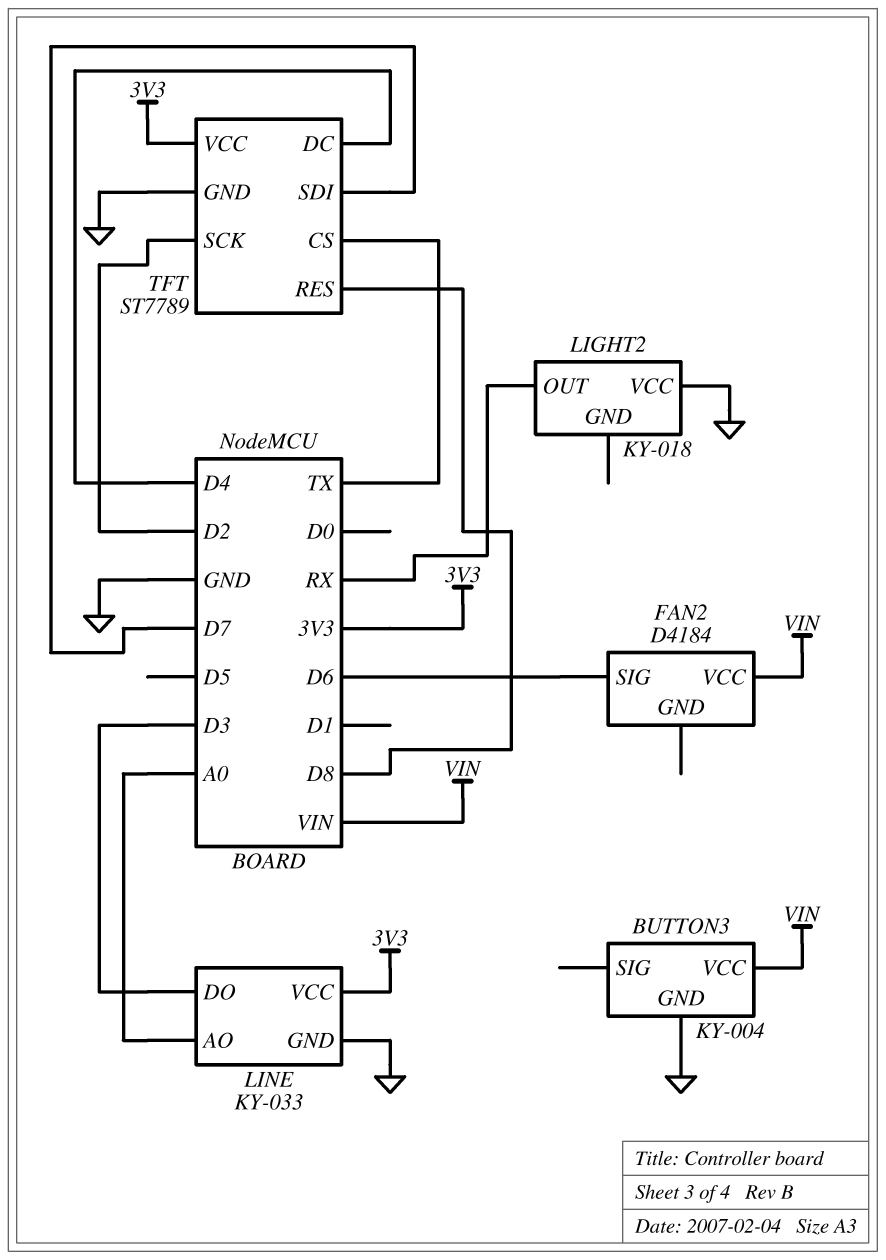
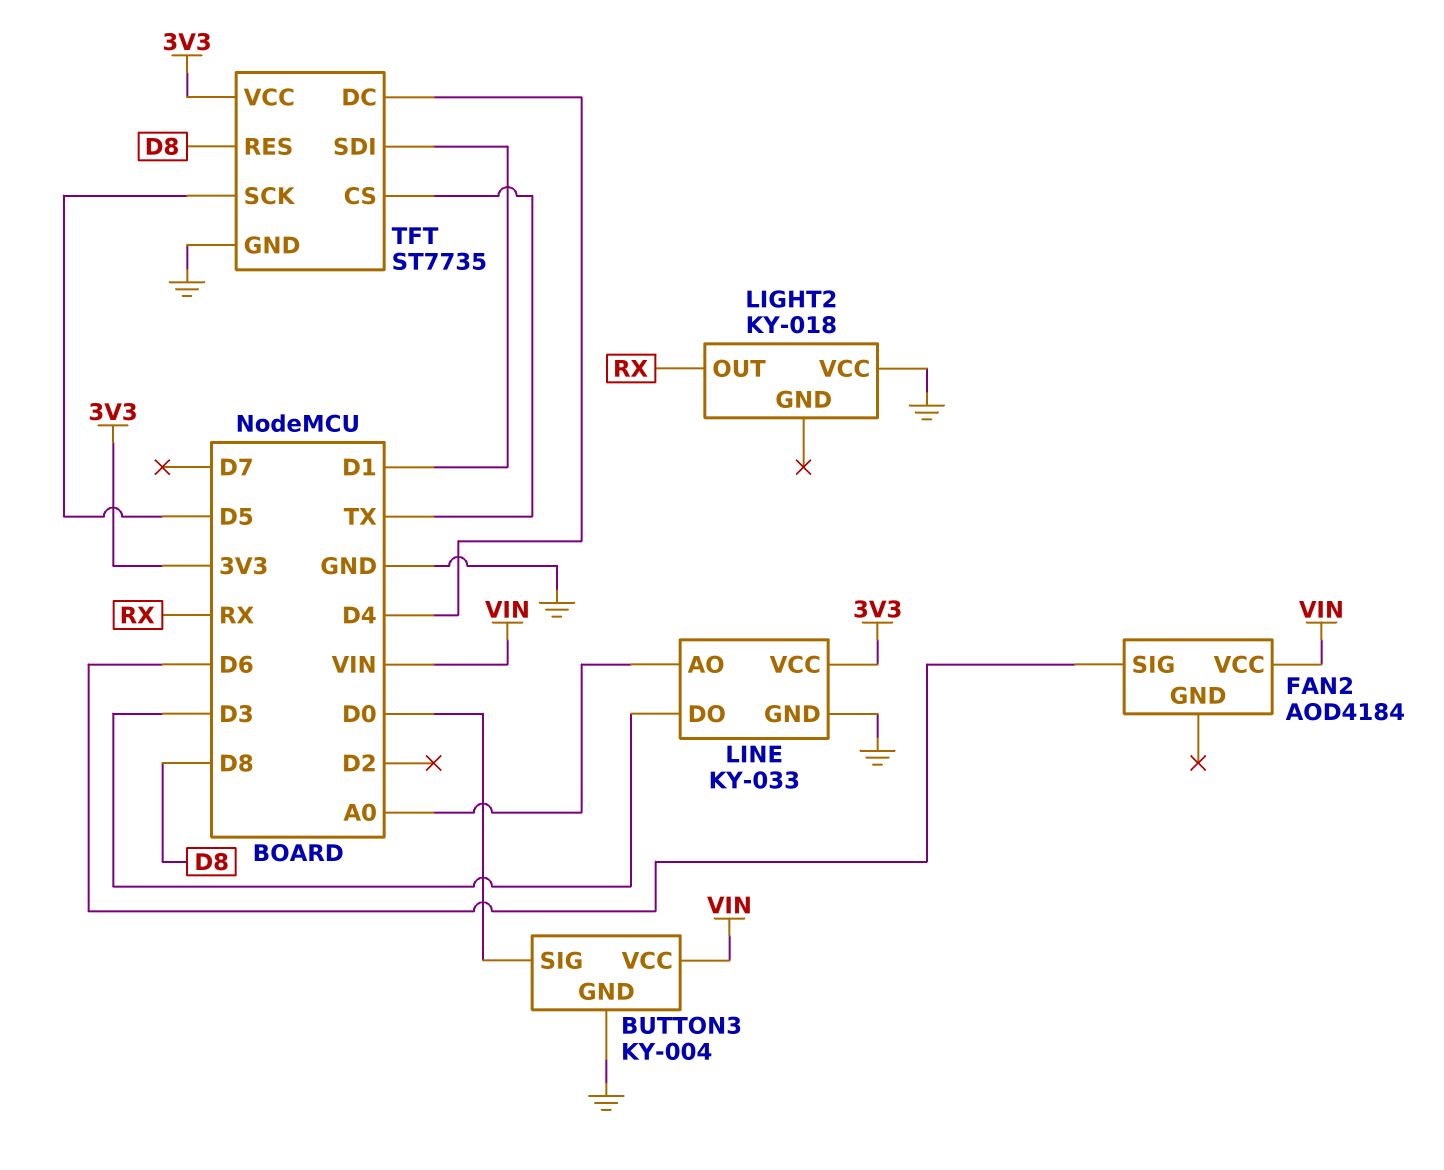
BUTTON3 pin SIG: none -> D0
FAN2: D4184 -> AOD4184
TFT: ST7789 -> ST7735
TFT pin SCK: D2 -> D5
TFT pin SDI: D7 -> D1

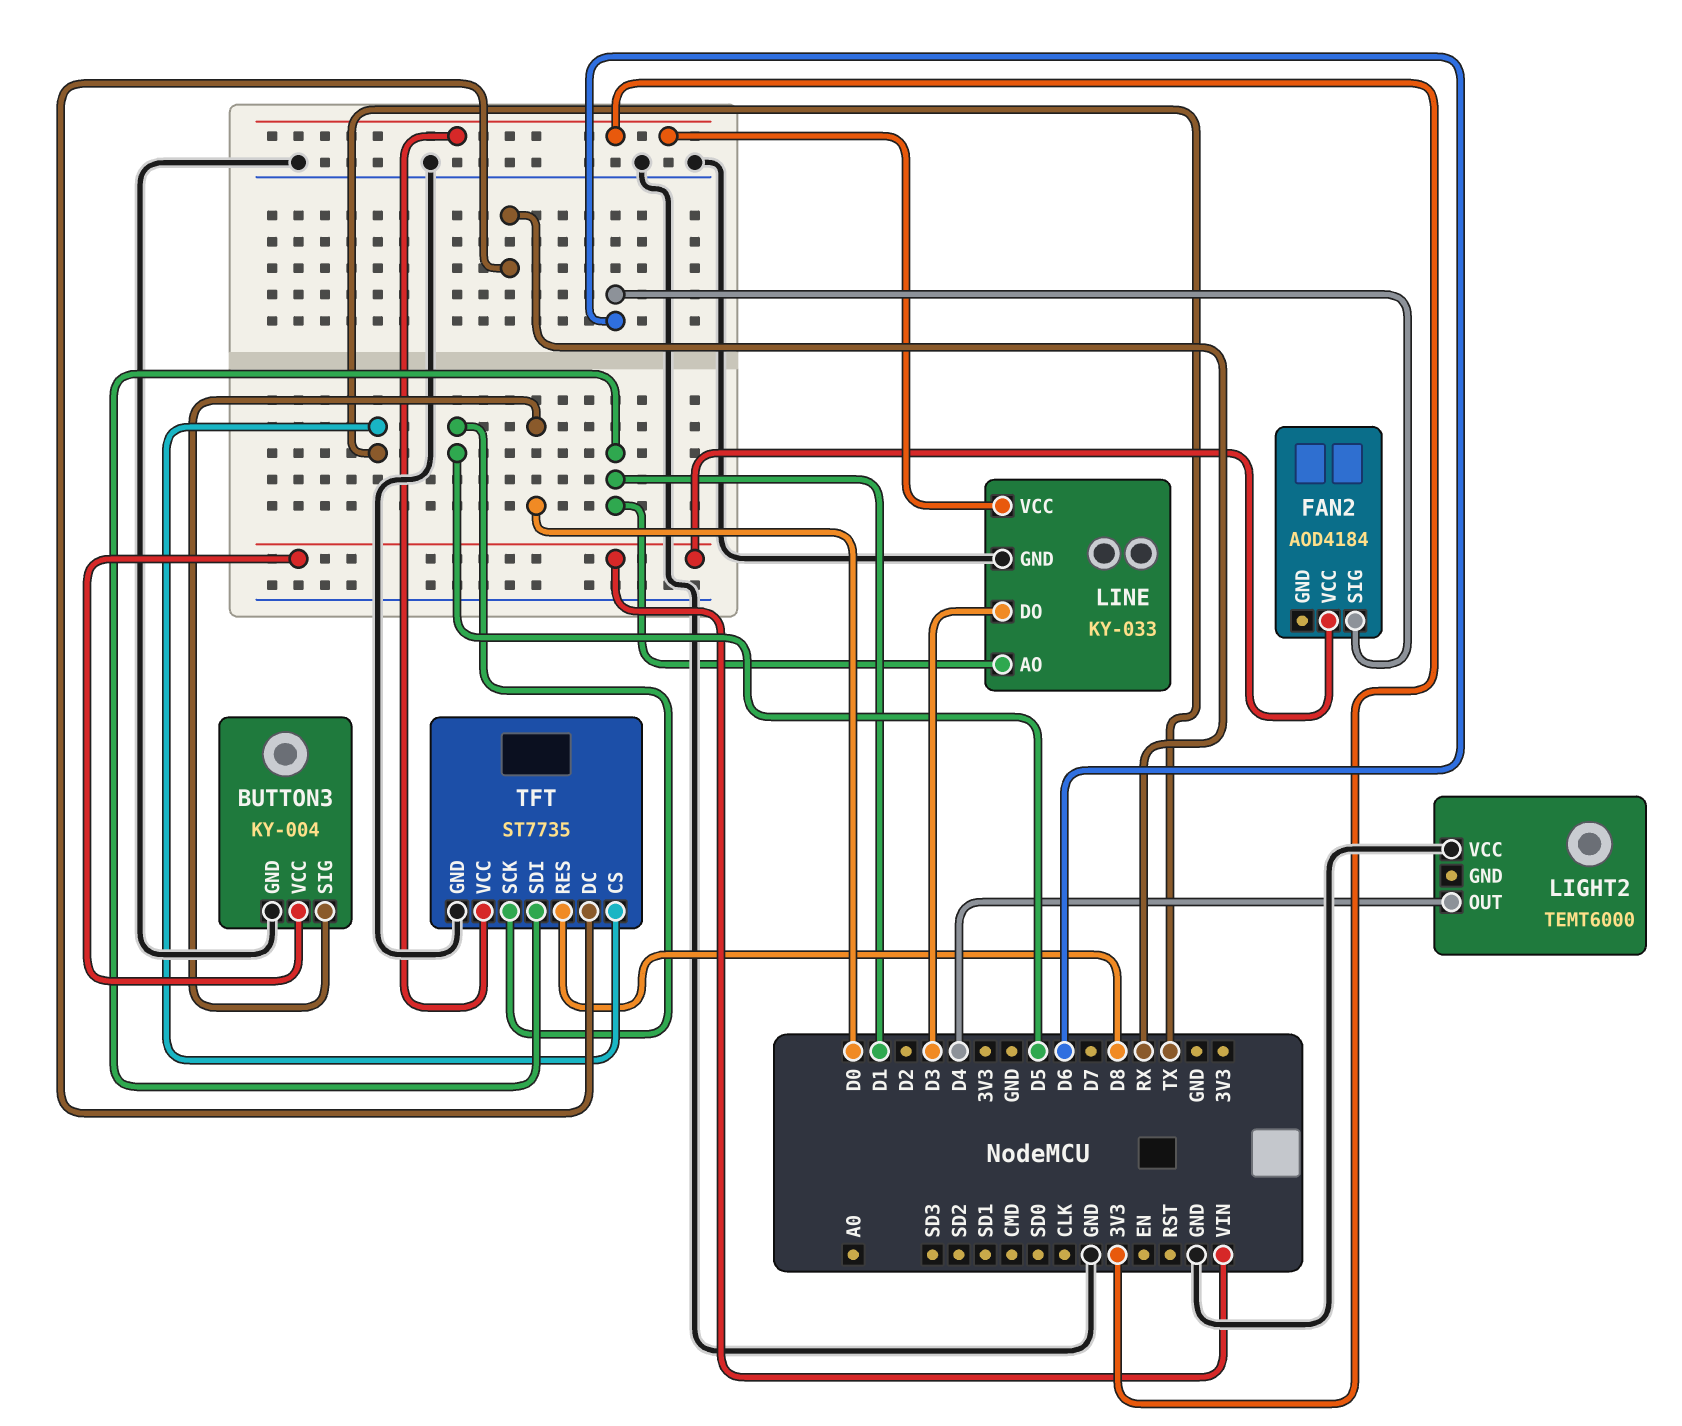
LIGHT2: KY-018 -> TEMT6000
LIGHT2 pin OUT: RX -> D4
LINE pin AO: A0 -> D1
TFT pin DC: D4 -> RX

